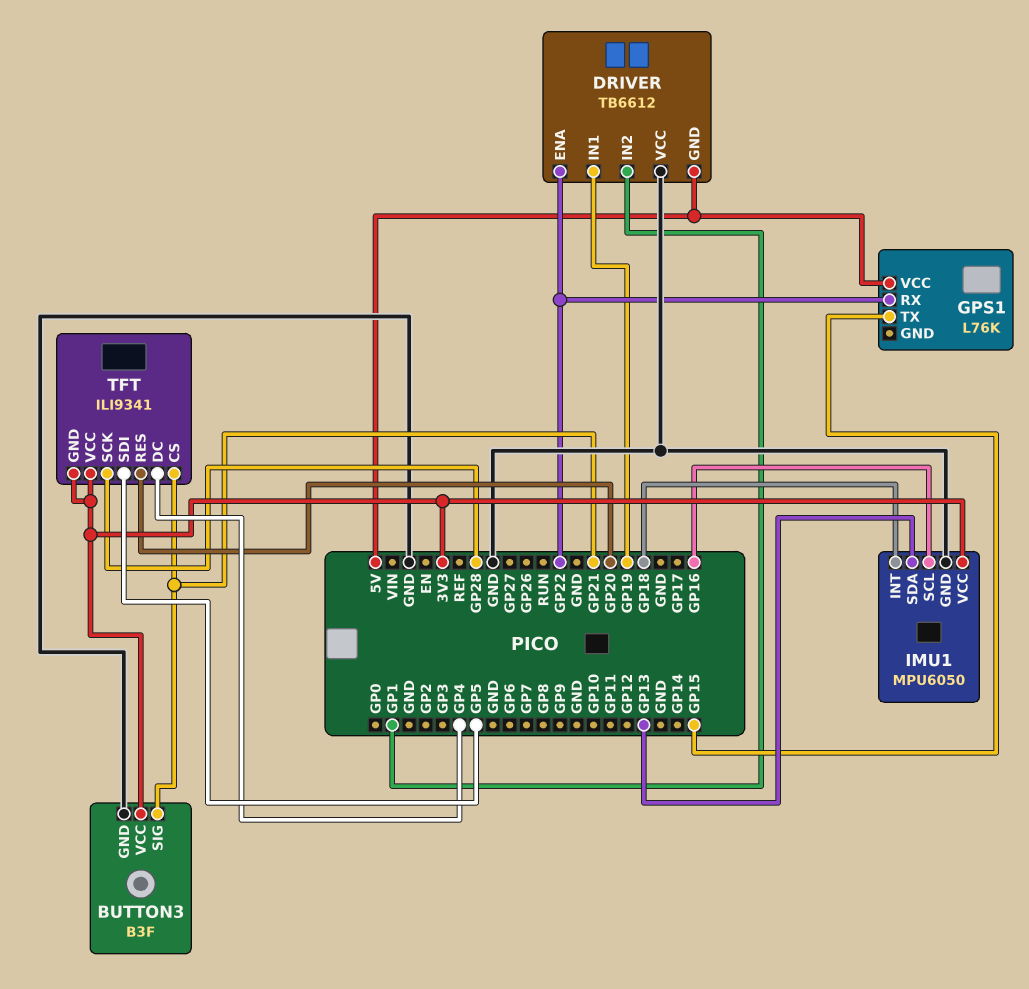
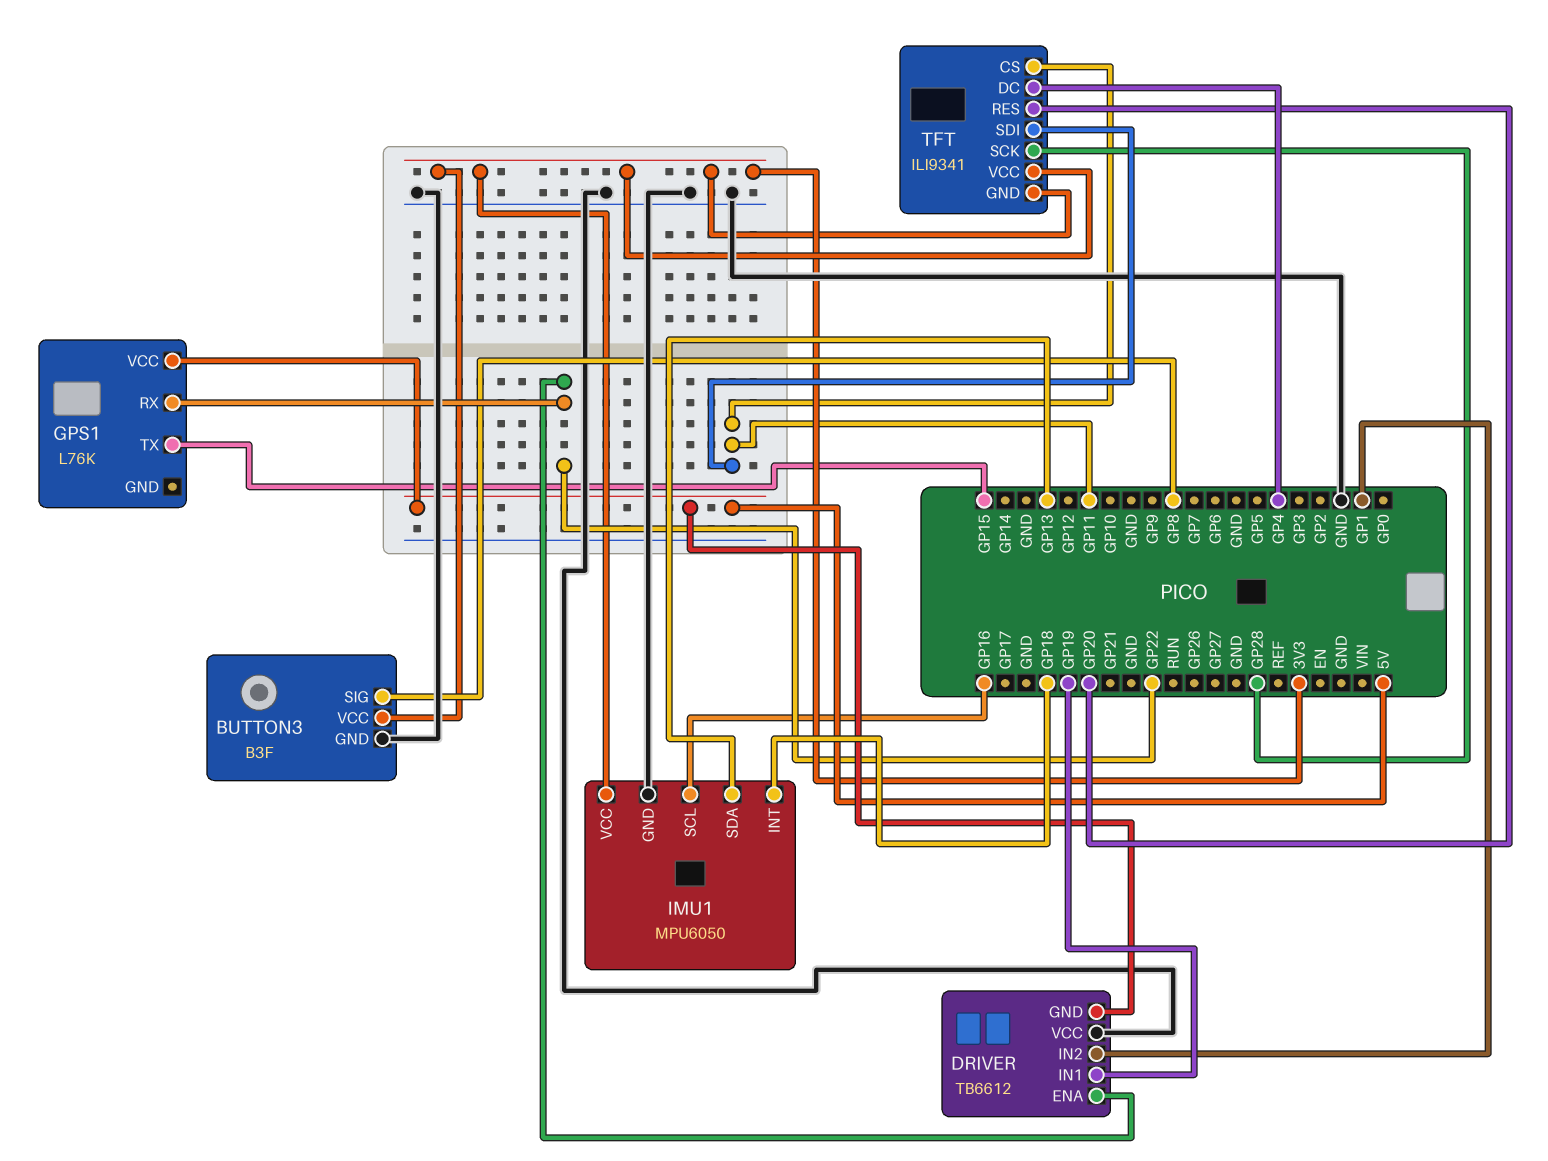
BUTTON3 pin SIG: GP21 -> GP8
TFT pin CS: GP21 -> GP11
TFT pin SDI: GP5 -> GP11

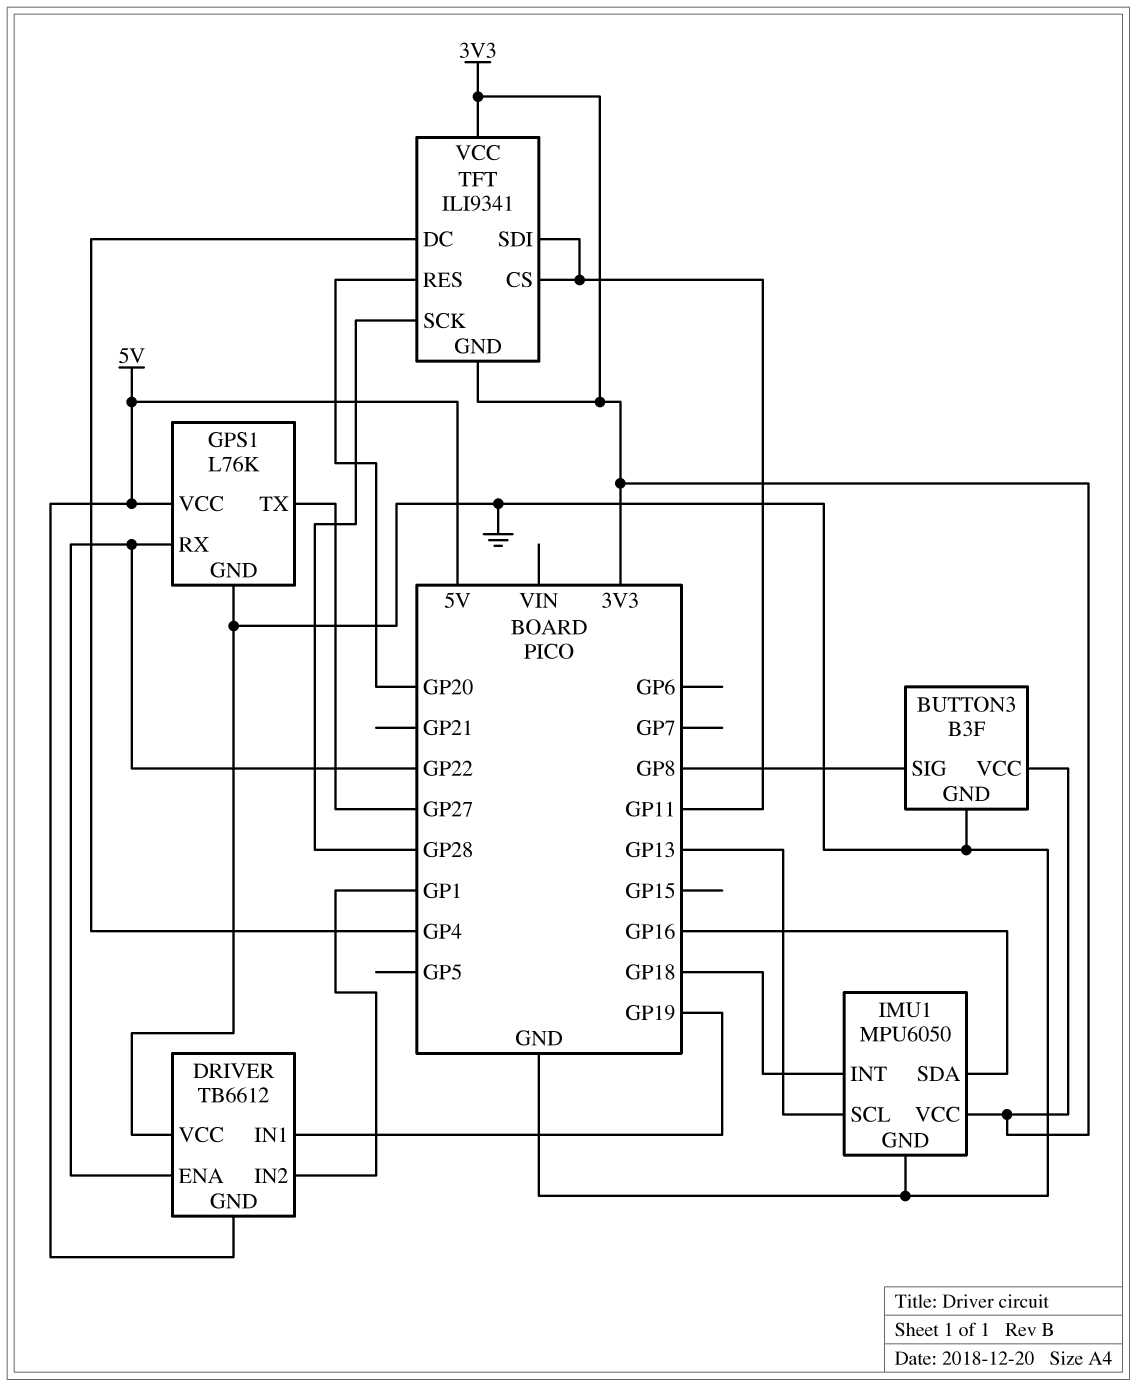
GPS1 pin GND: none -> GND
GPS1 pin TX: GP15 -> GP27
IMU1 pin SCL: GP16 -> GP13
IMU1 pin SDA: GP13 -> GP16

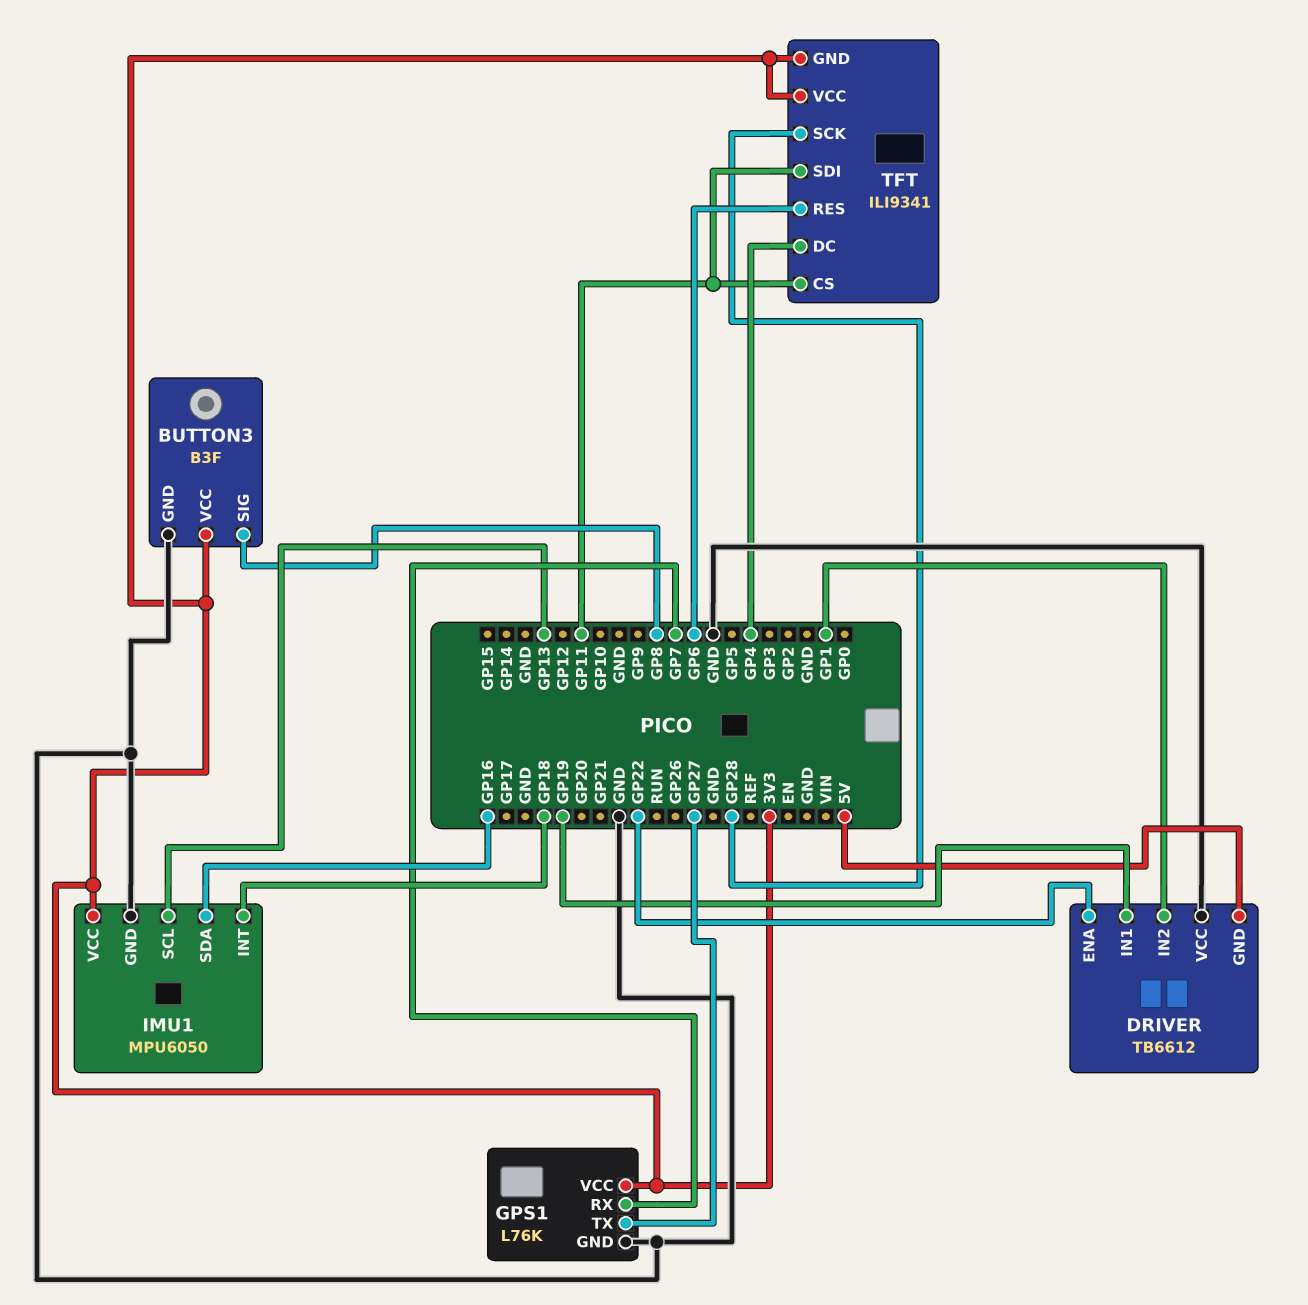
GPS1 pin RX: GP22 -> GP7
GPS1 pin VCC: 5V -> 3V3
TFT pin RES: GP20 -> GP6

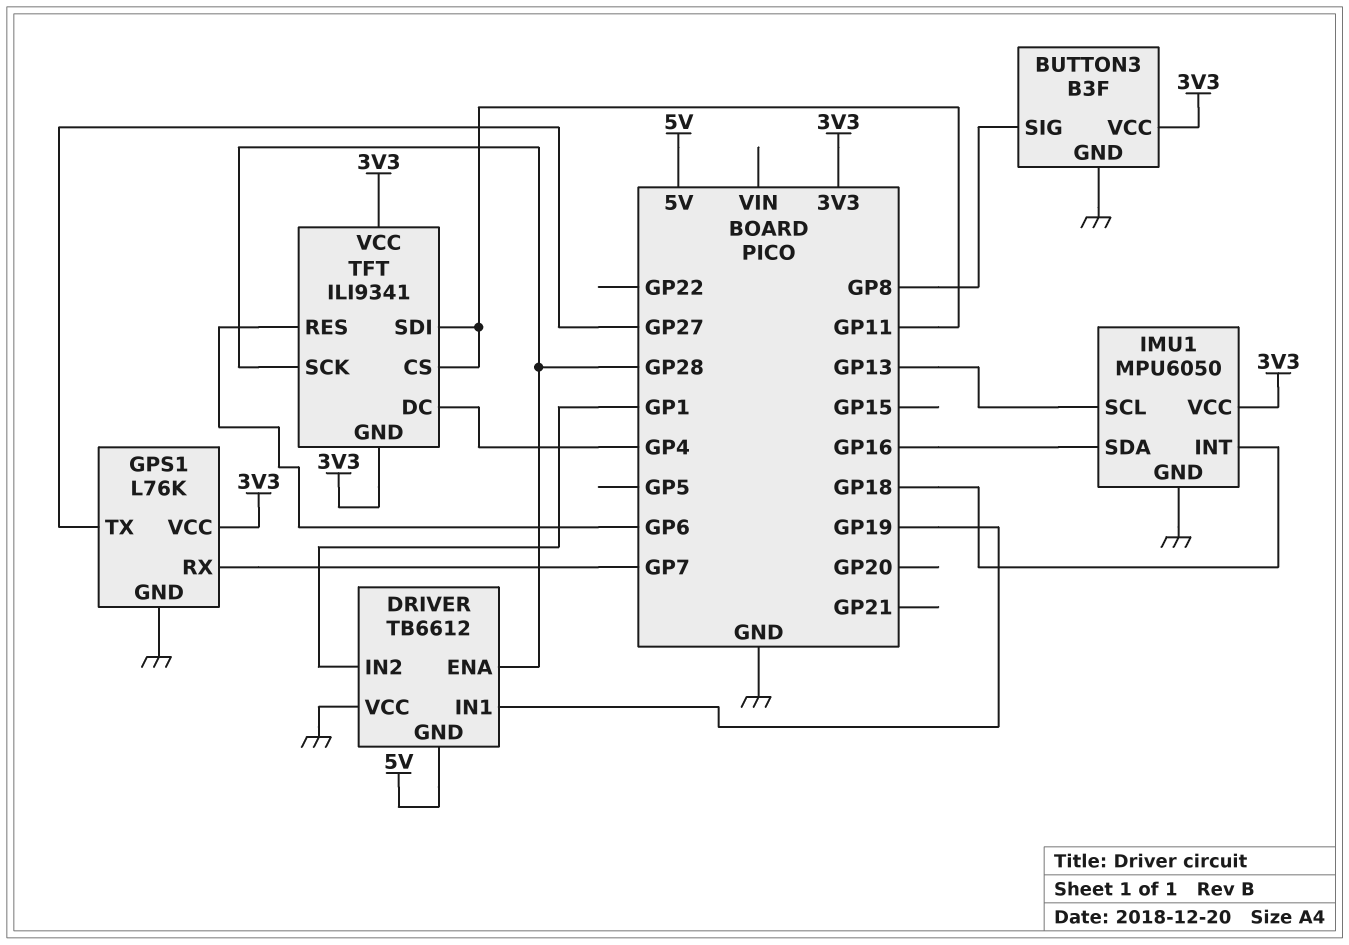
DRIVER pin ENA: GP22 -> GP28

